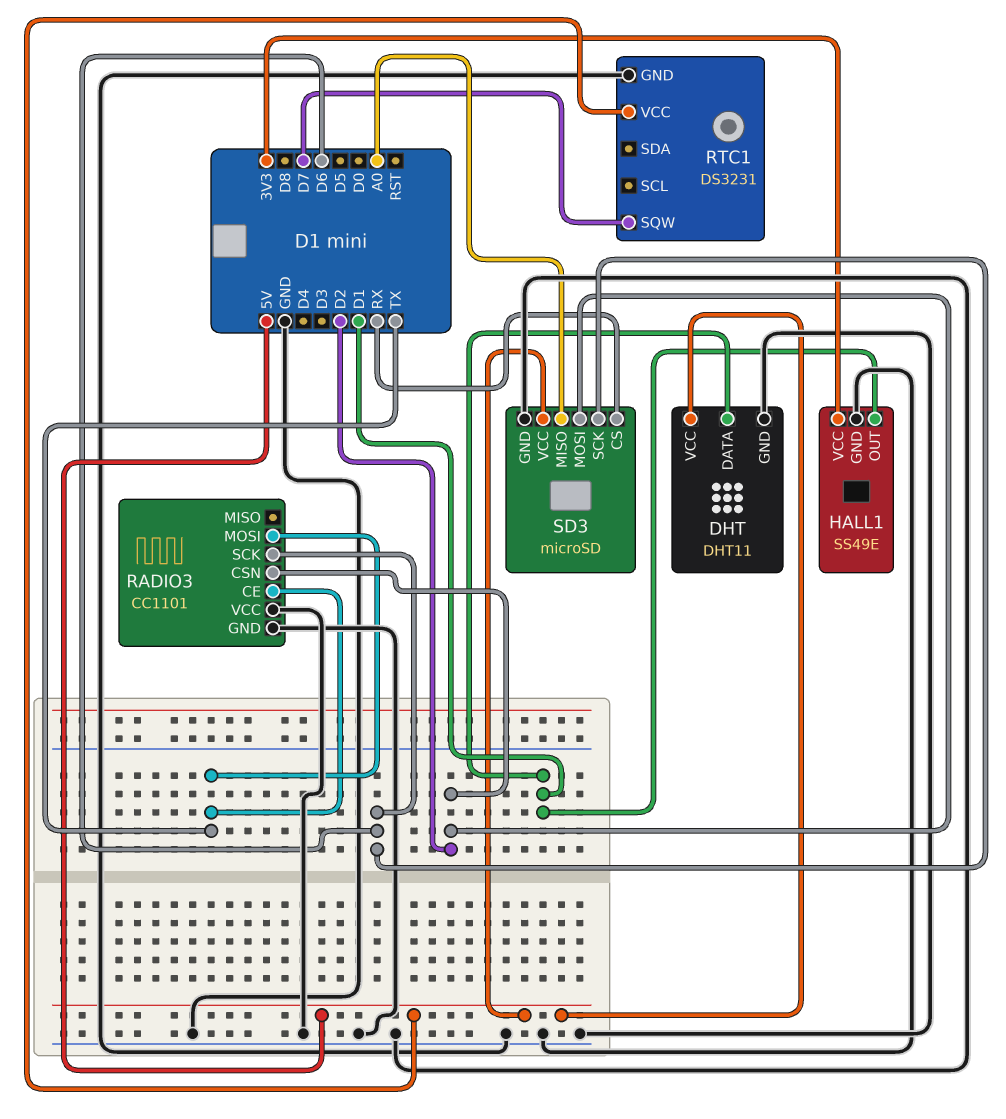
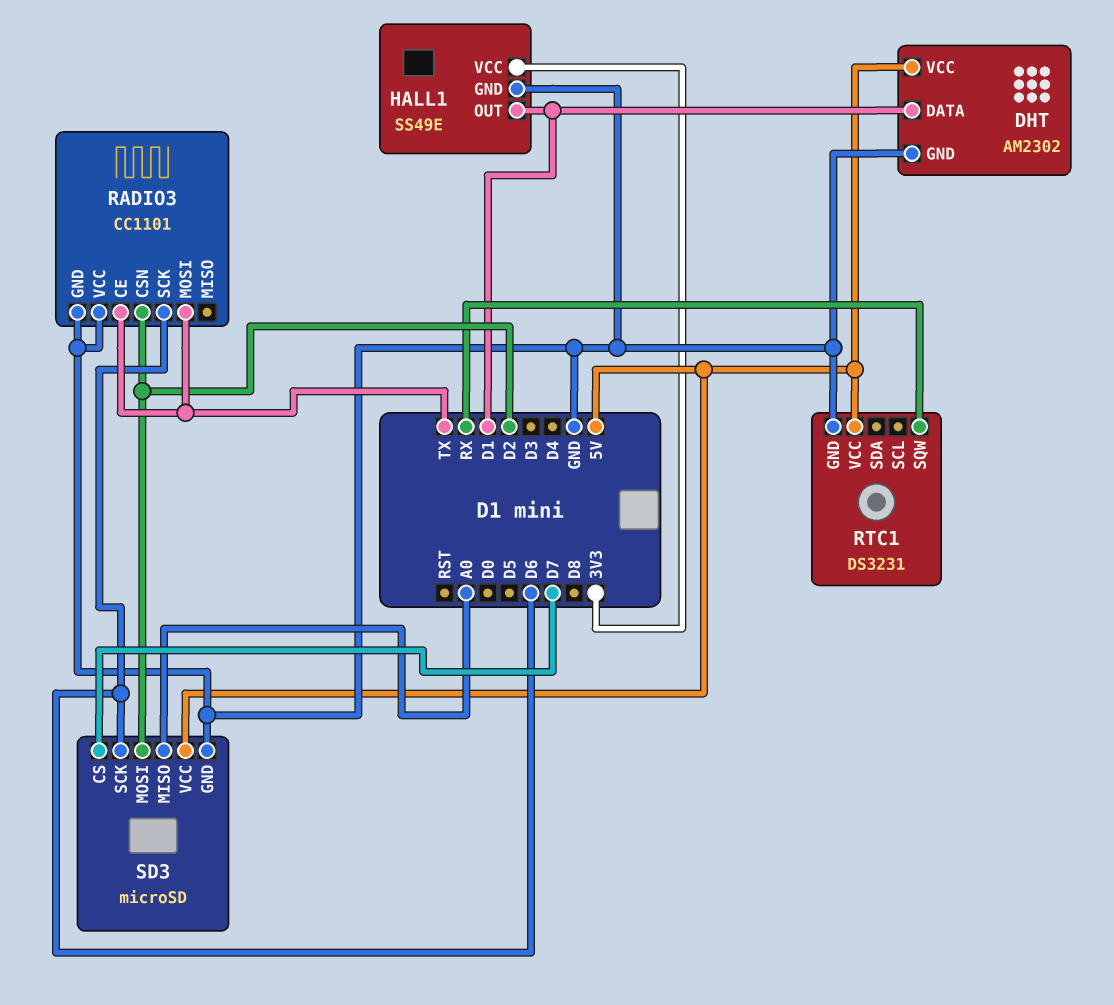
DHT: DHT11 -> AM2302
RTC1 pin SQW: D7 -> RX
SD3 pin CS: RX -> D7

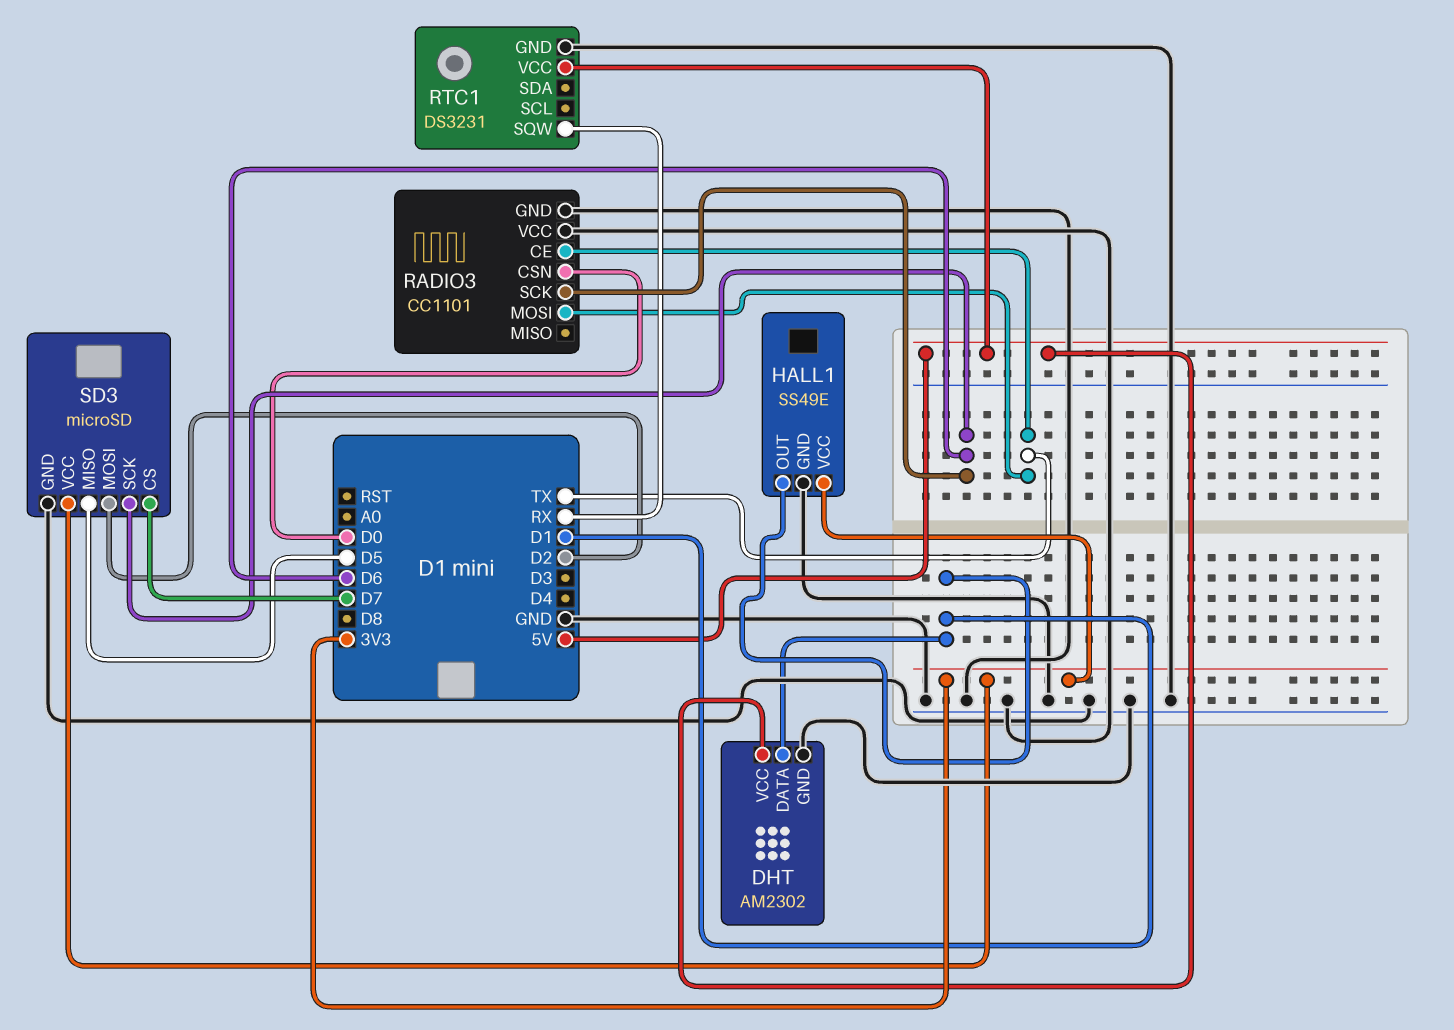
RADIO3 pin CSN: D2 -> D0
SD3 pin MISO: A0 -> D5
SD3 pin VCC: 5V -> 3V3

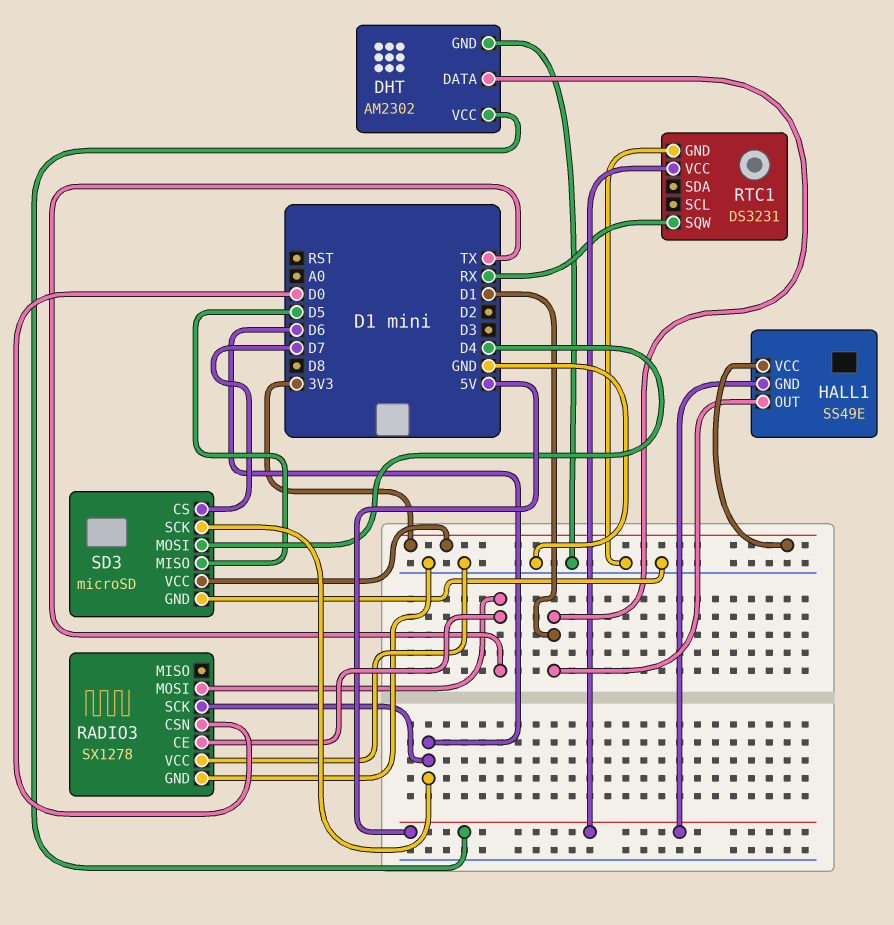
HALL1 pin GND: GND -> 5V
RADIO3: CC1101 -> SX1278
SD3 pin MOSI: D2 -> D4

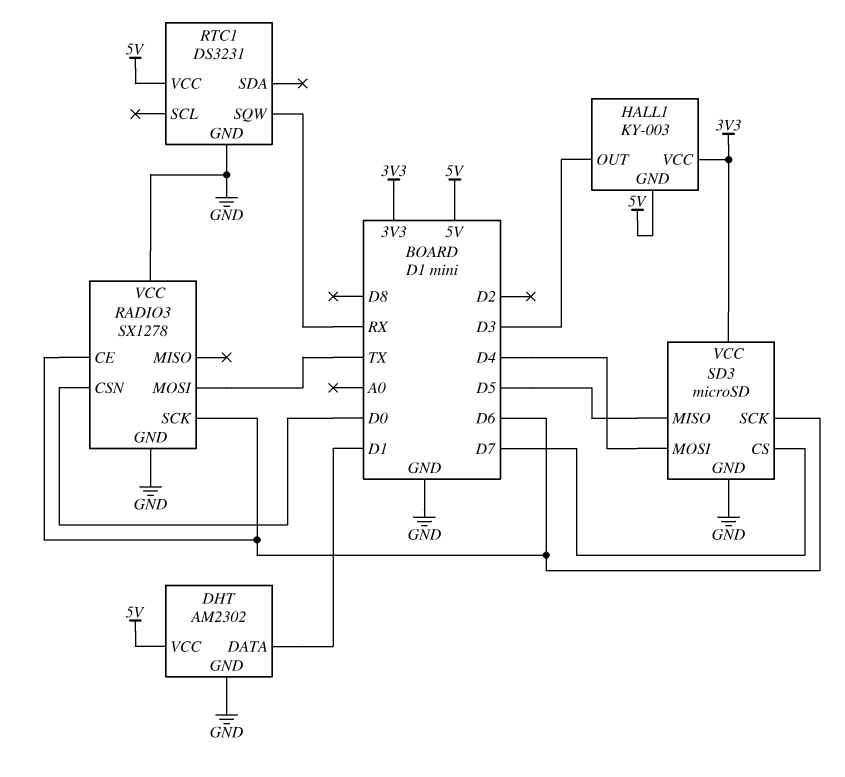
HALL1: SS49E -> KY-003
HALL1 pin OUT: D1 -> D3
RADIO3 pin CE: TX -> D6

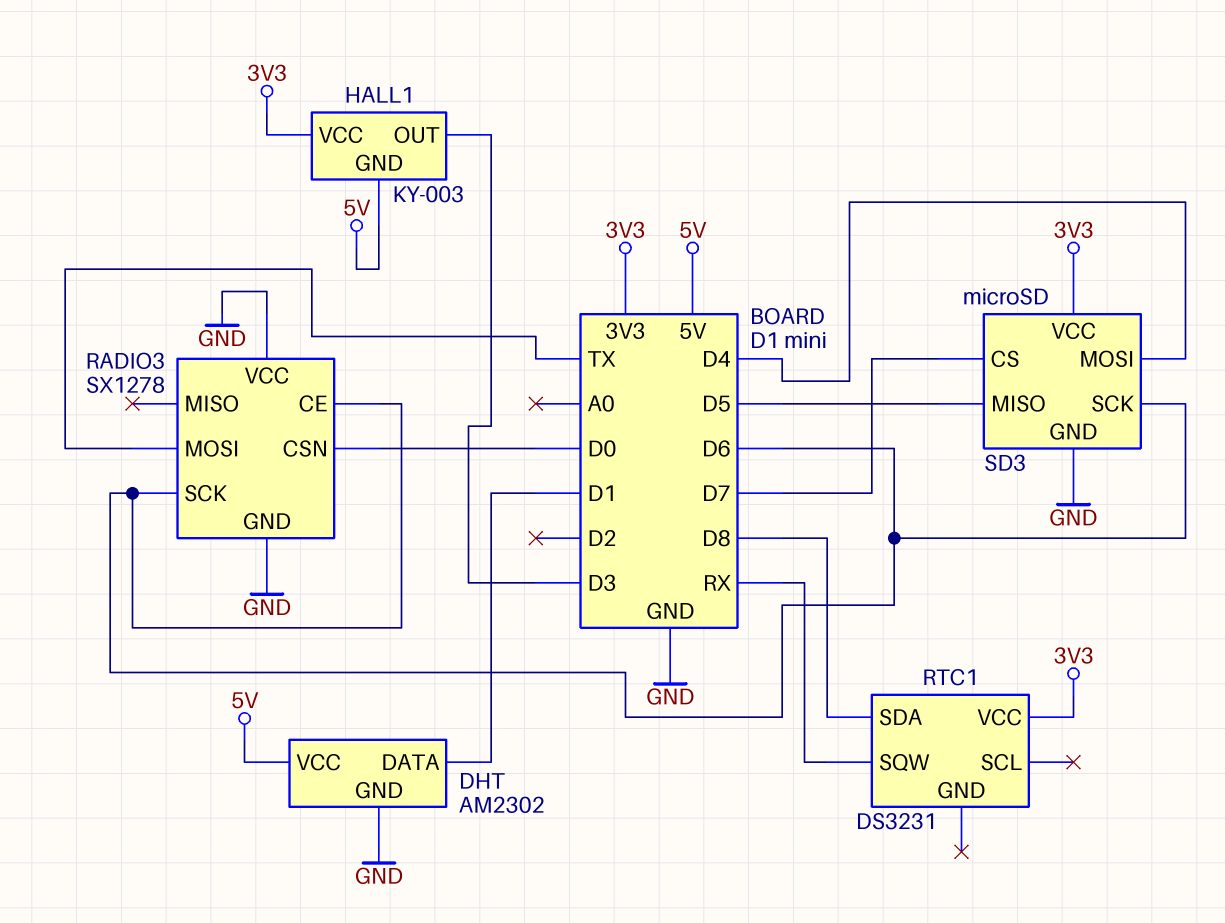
RTC1 pin GND: GND -> none
RTC1 pin SDA: none -> D8
RTC1 pin VCC: 5V -> 3V3

